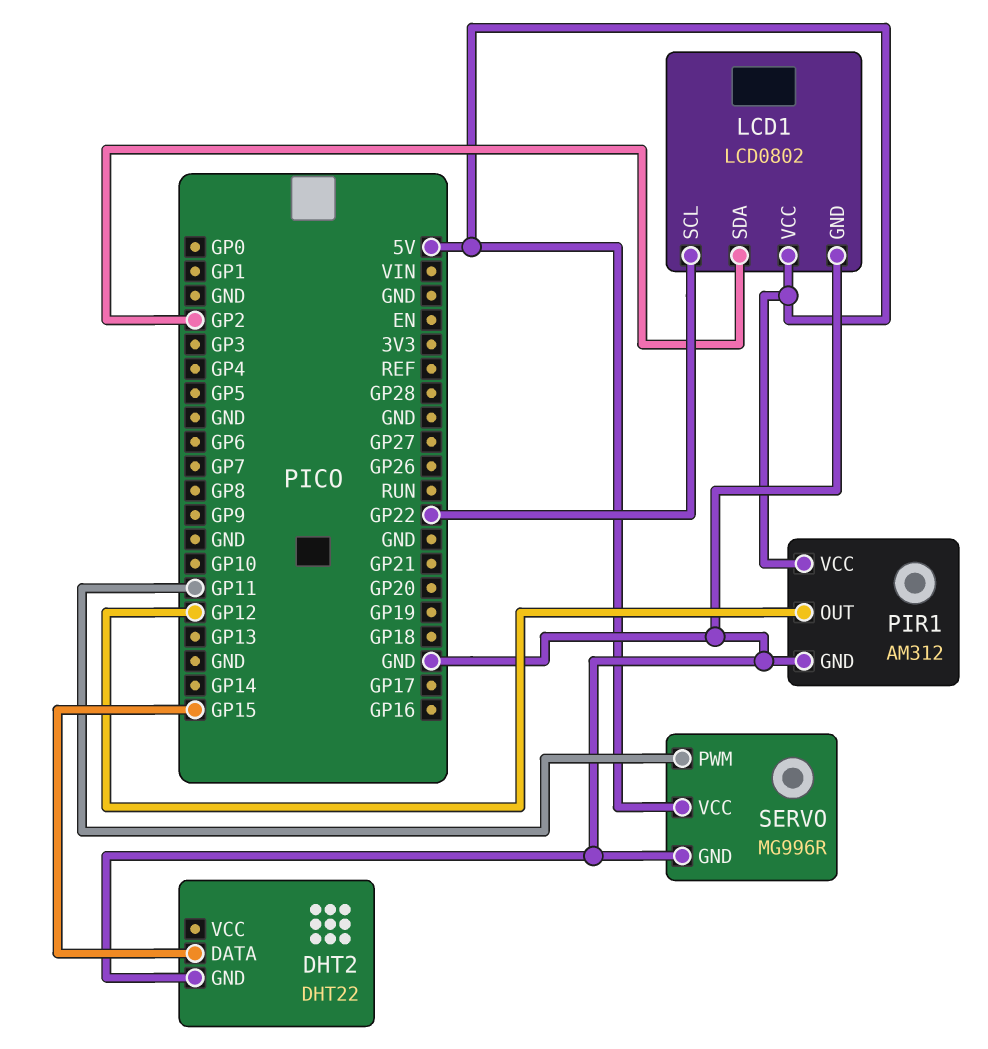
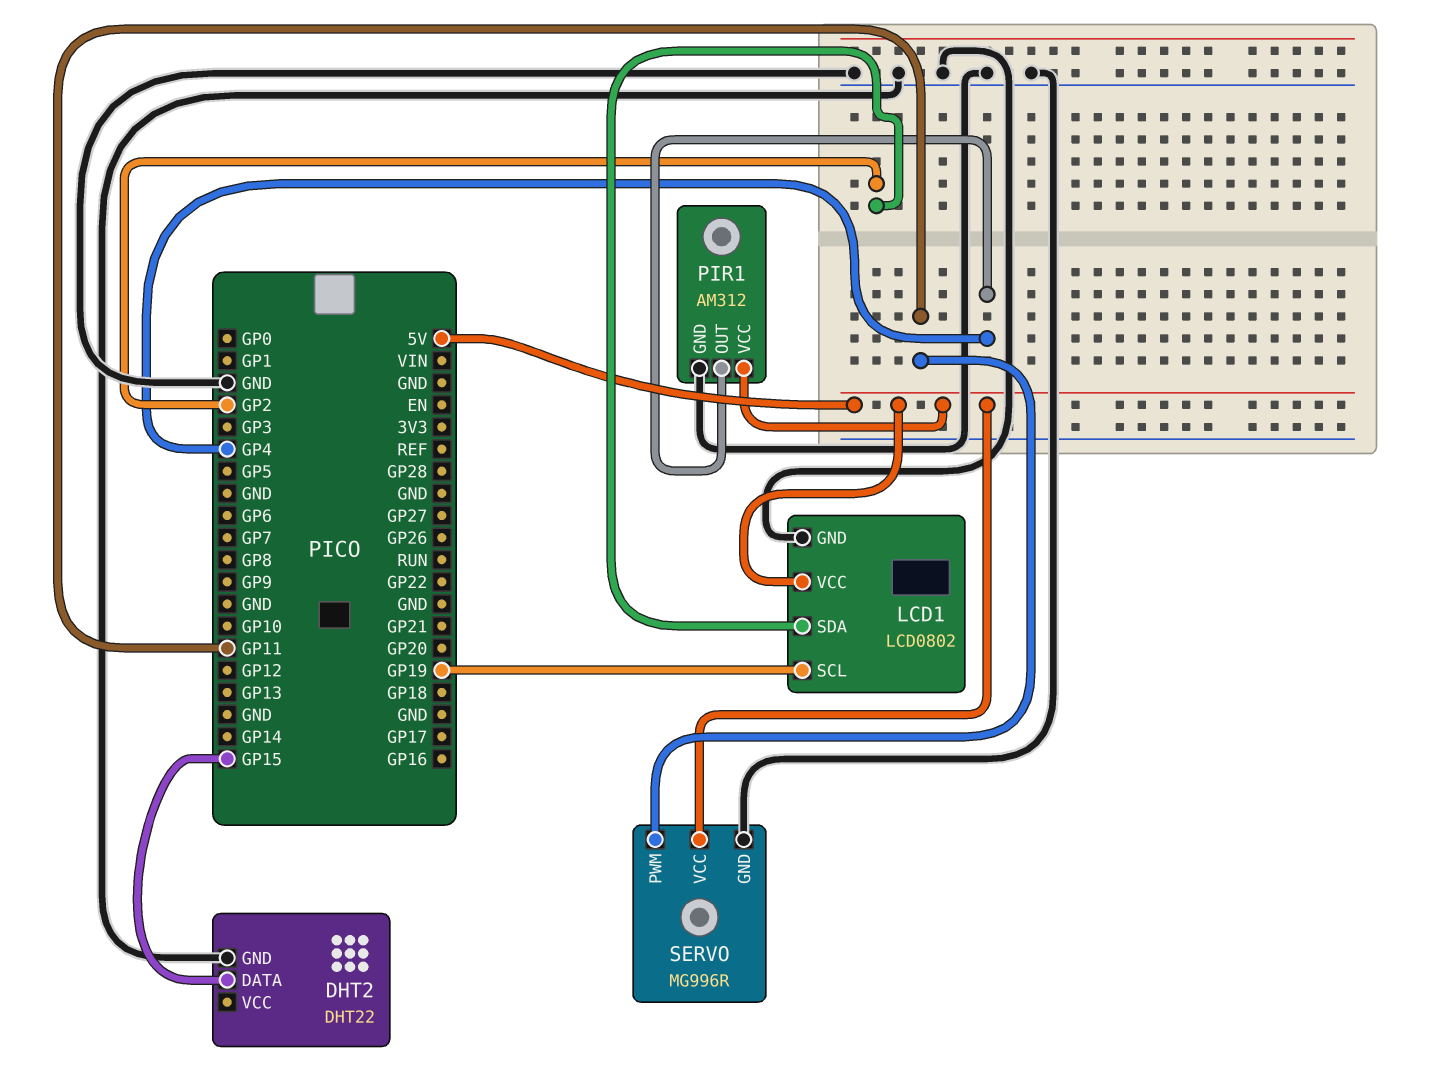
LCD1 pin SCL: GP22 -> GP19
PIR1 pin OUT: GP12 -> GP4

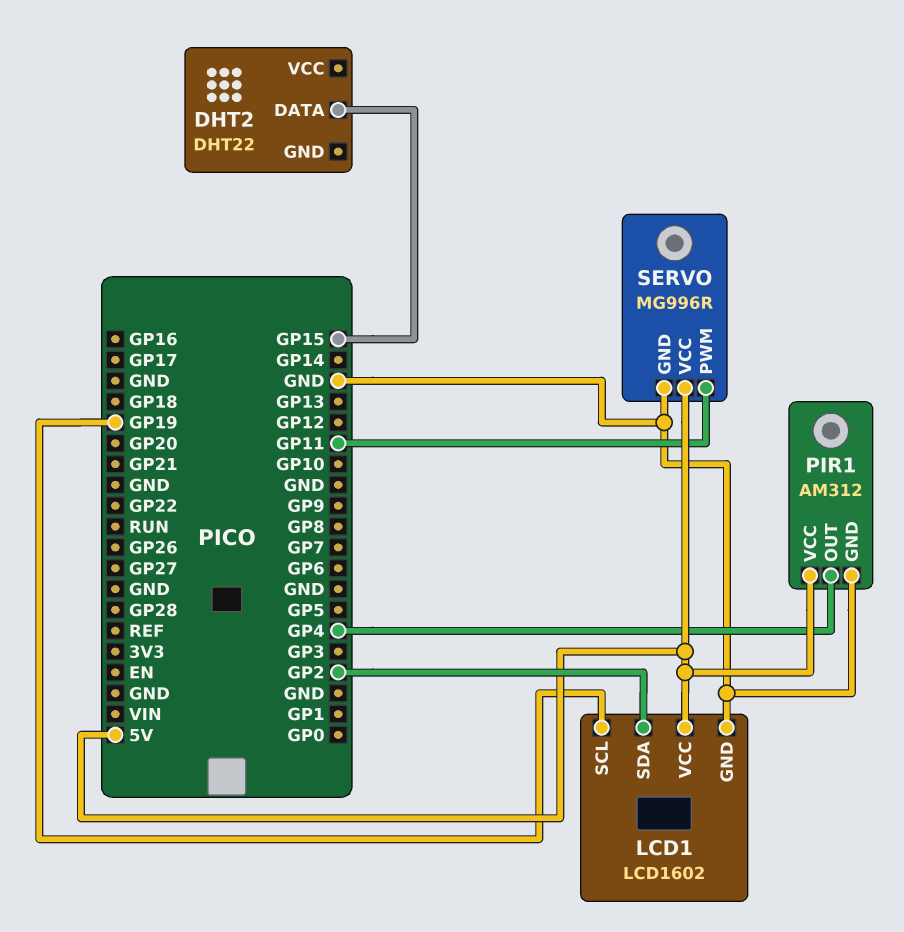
DHT2 pin GND: GND -> none
LCD1: LCD0802 -> LCD1602

